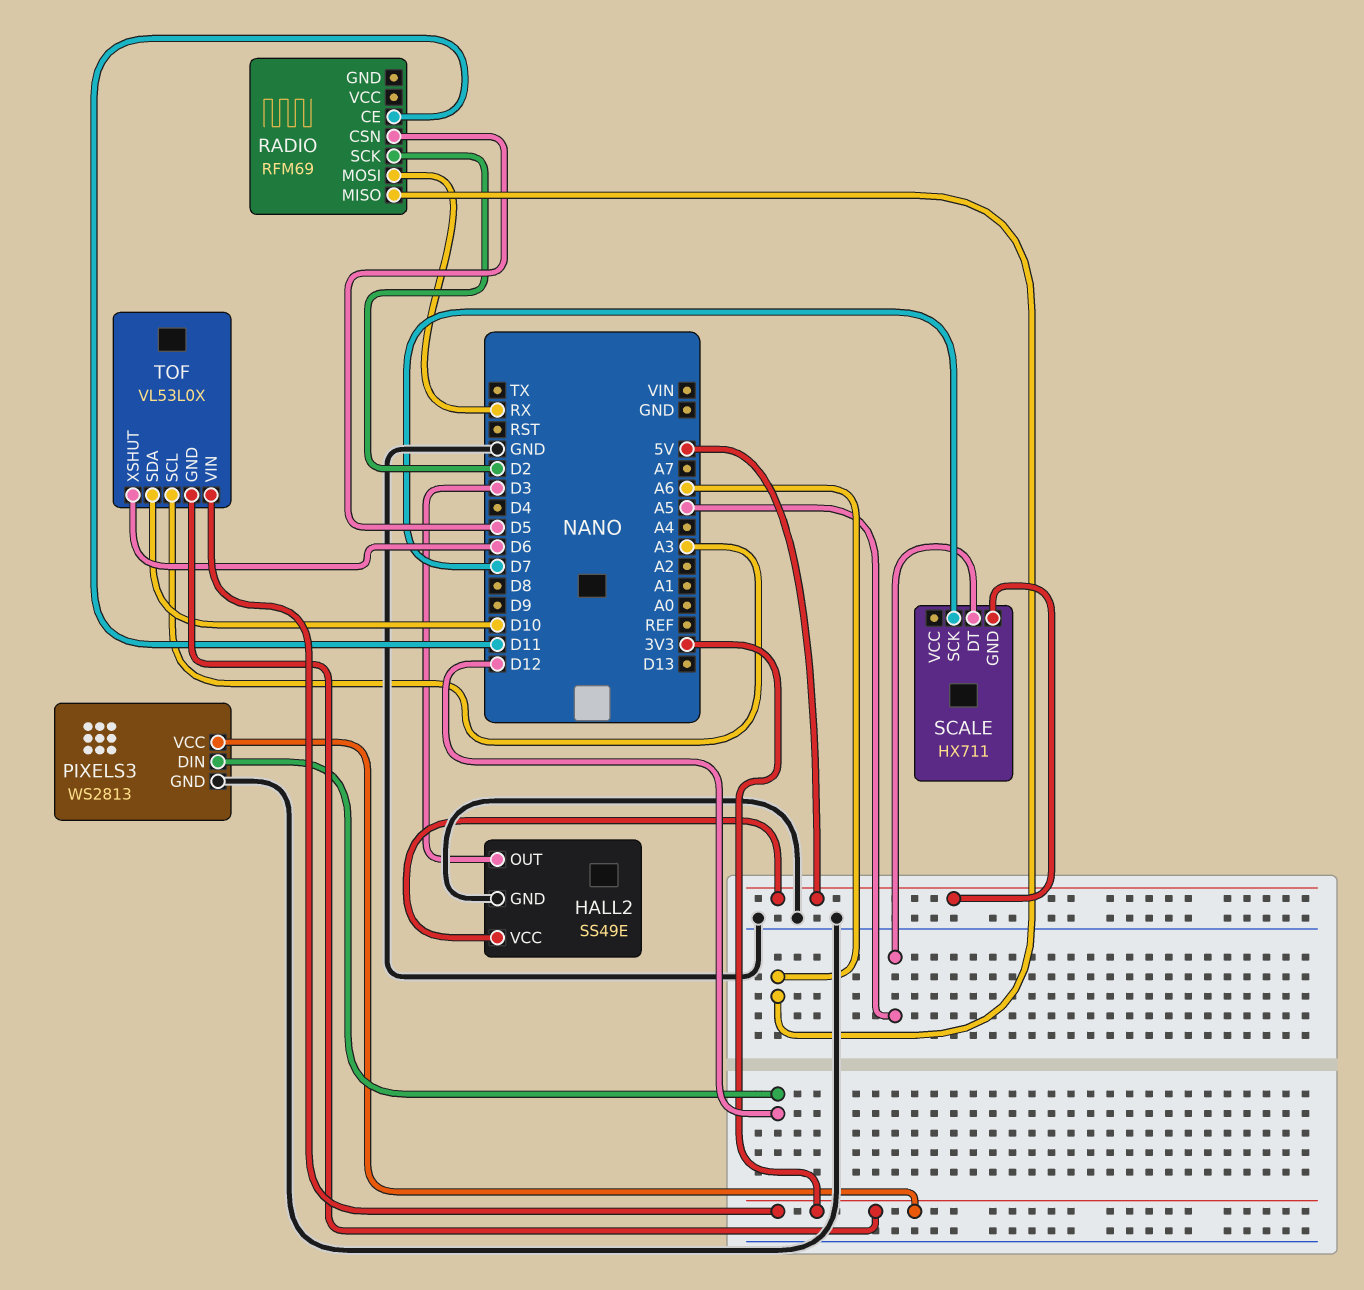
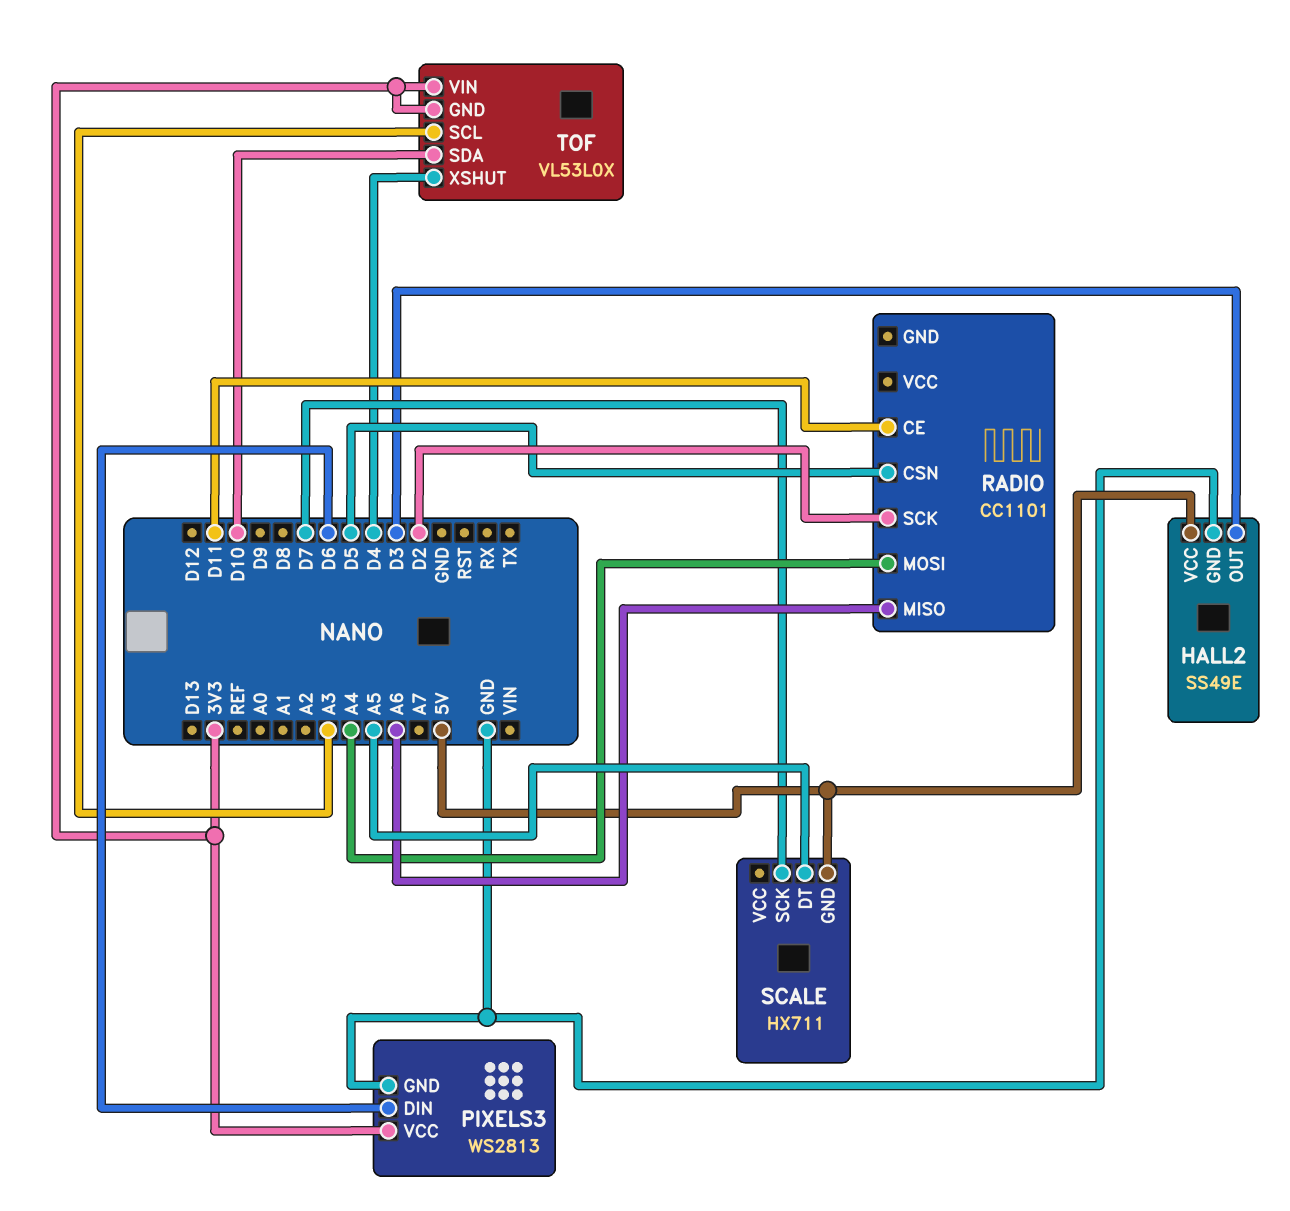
PIXELS3 pin DIN: D12 -> D6
RADIO: RFM69 -> CC1101
RADIO pin MOSI: RX -> A4
TOF pin XSHUT: D6 -> D4

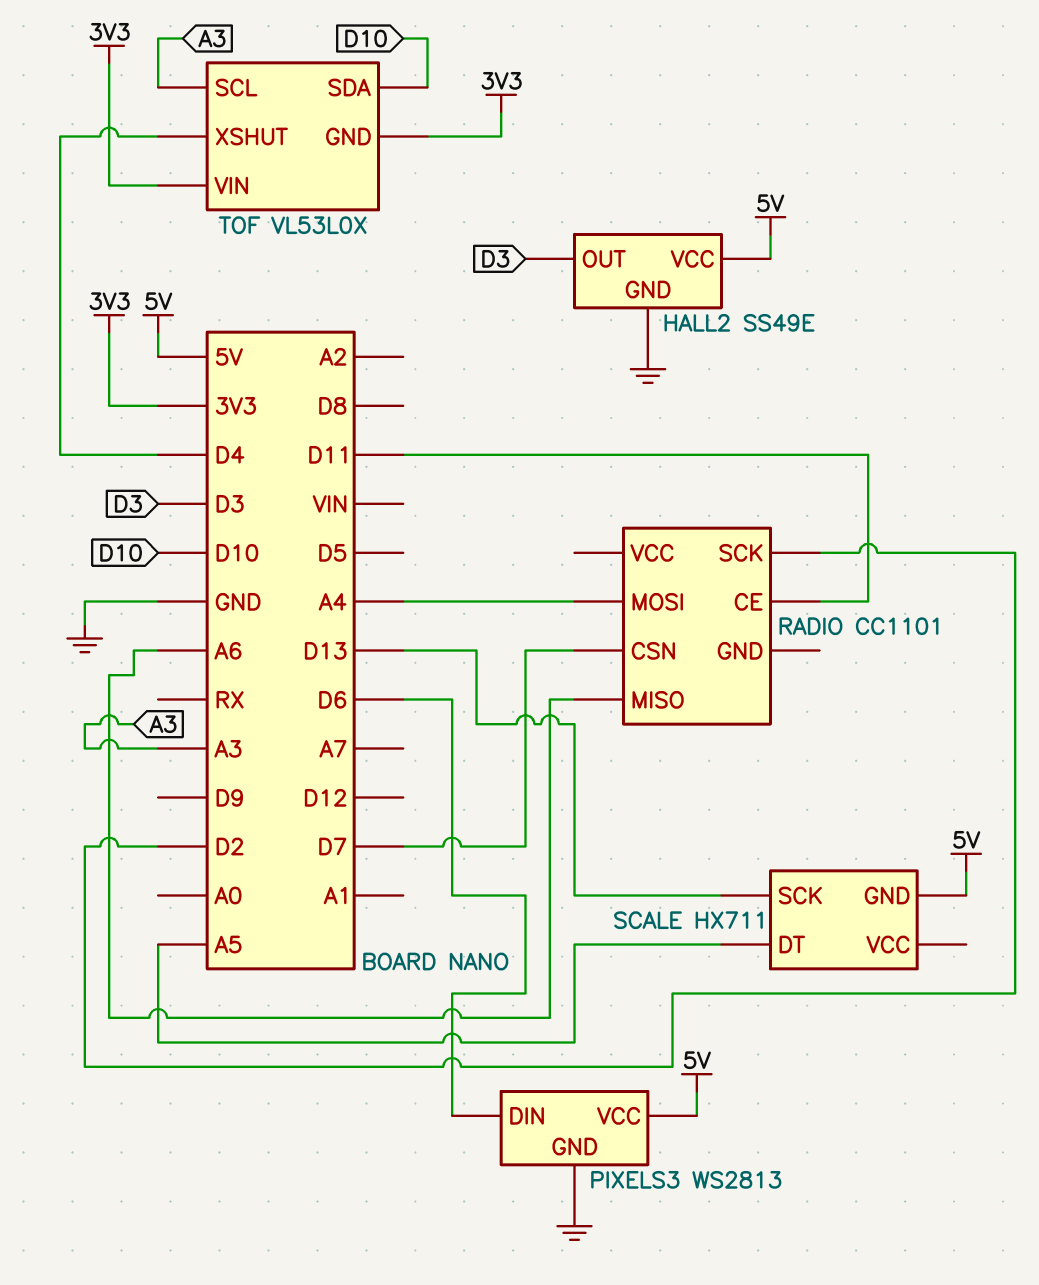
PIXELS3 pin VCC: 3V3 -> 5V
RADIO pin CSN: D5 -> D7
SCALE pin SCK: D7 -> D13

